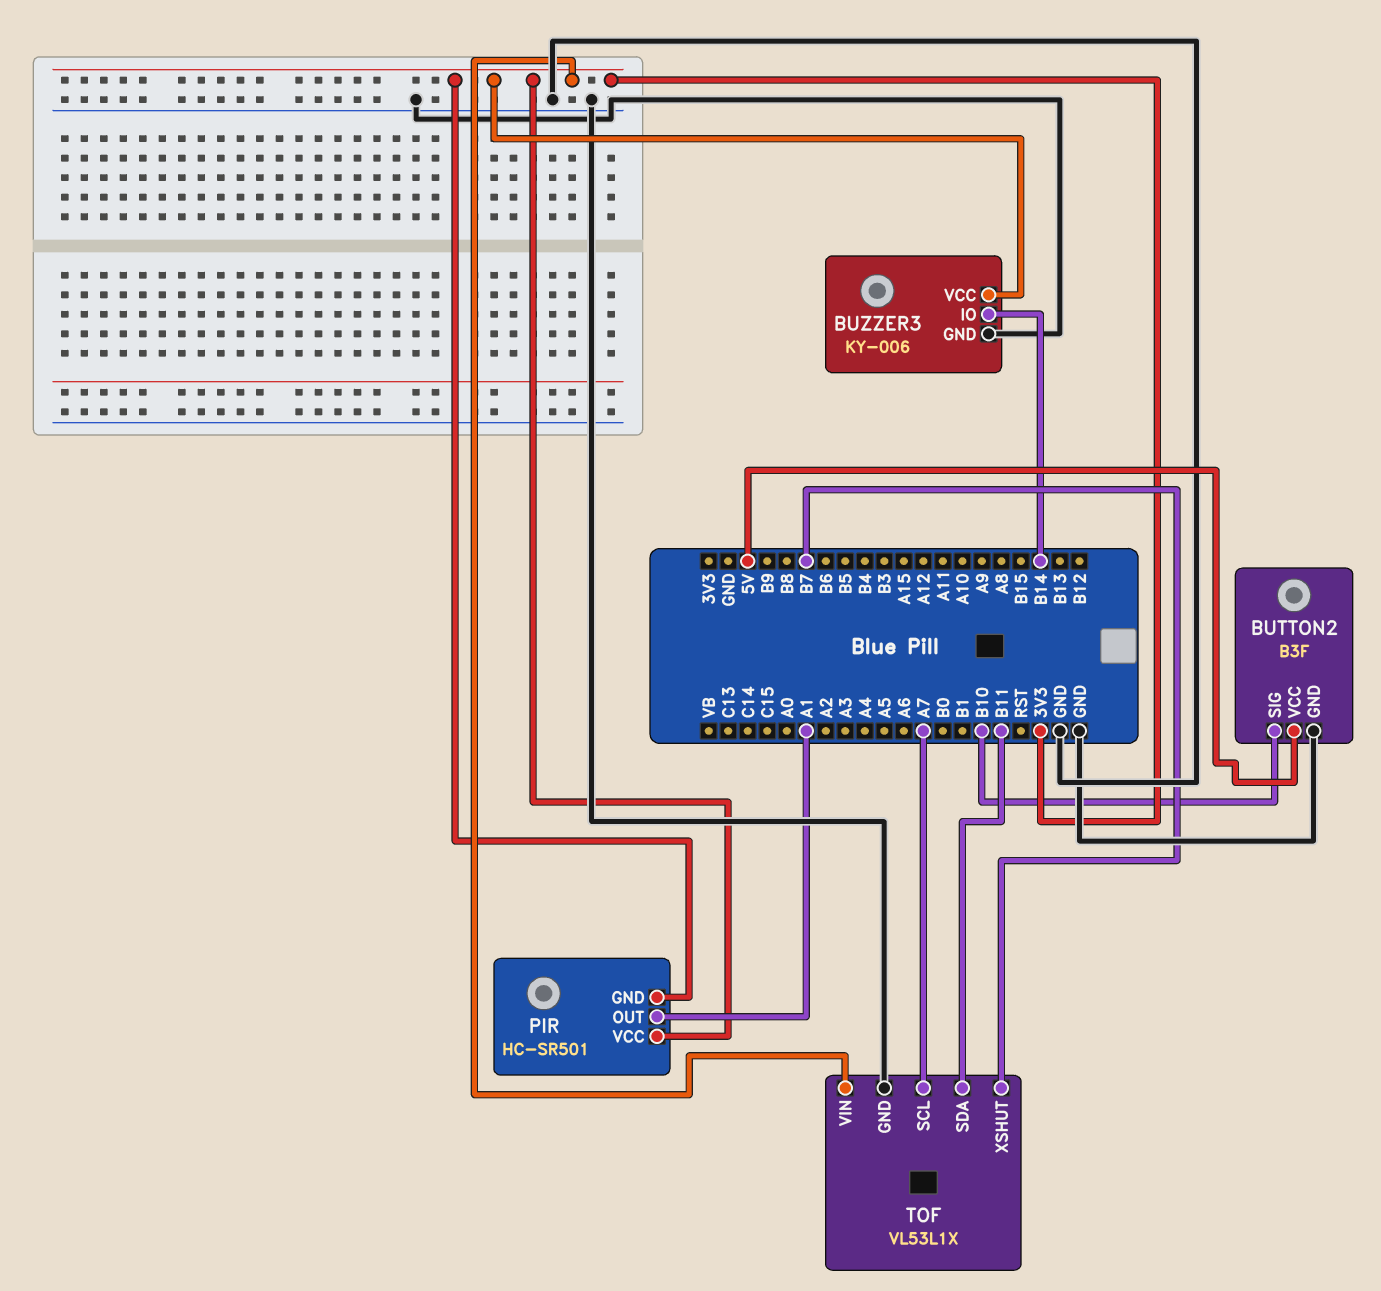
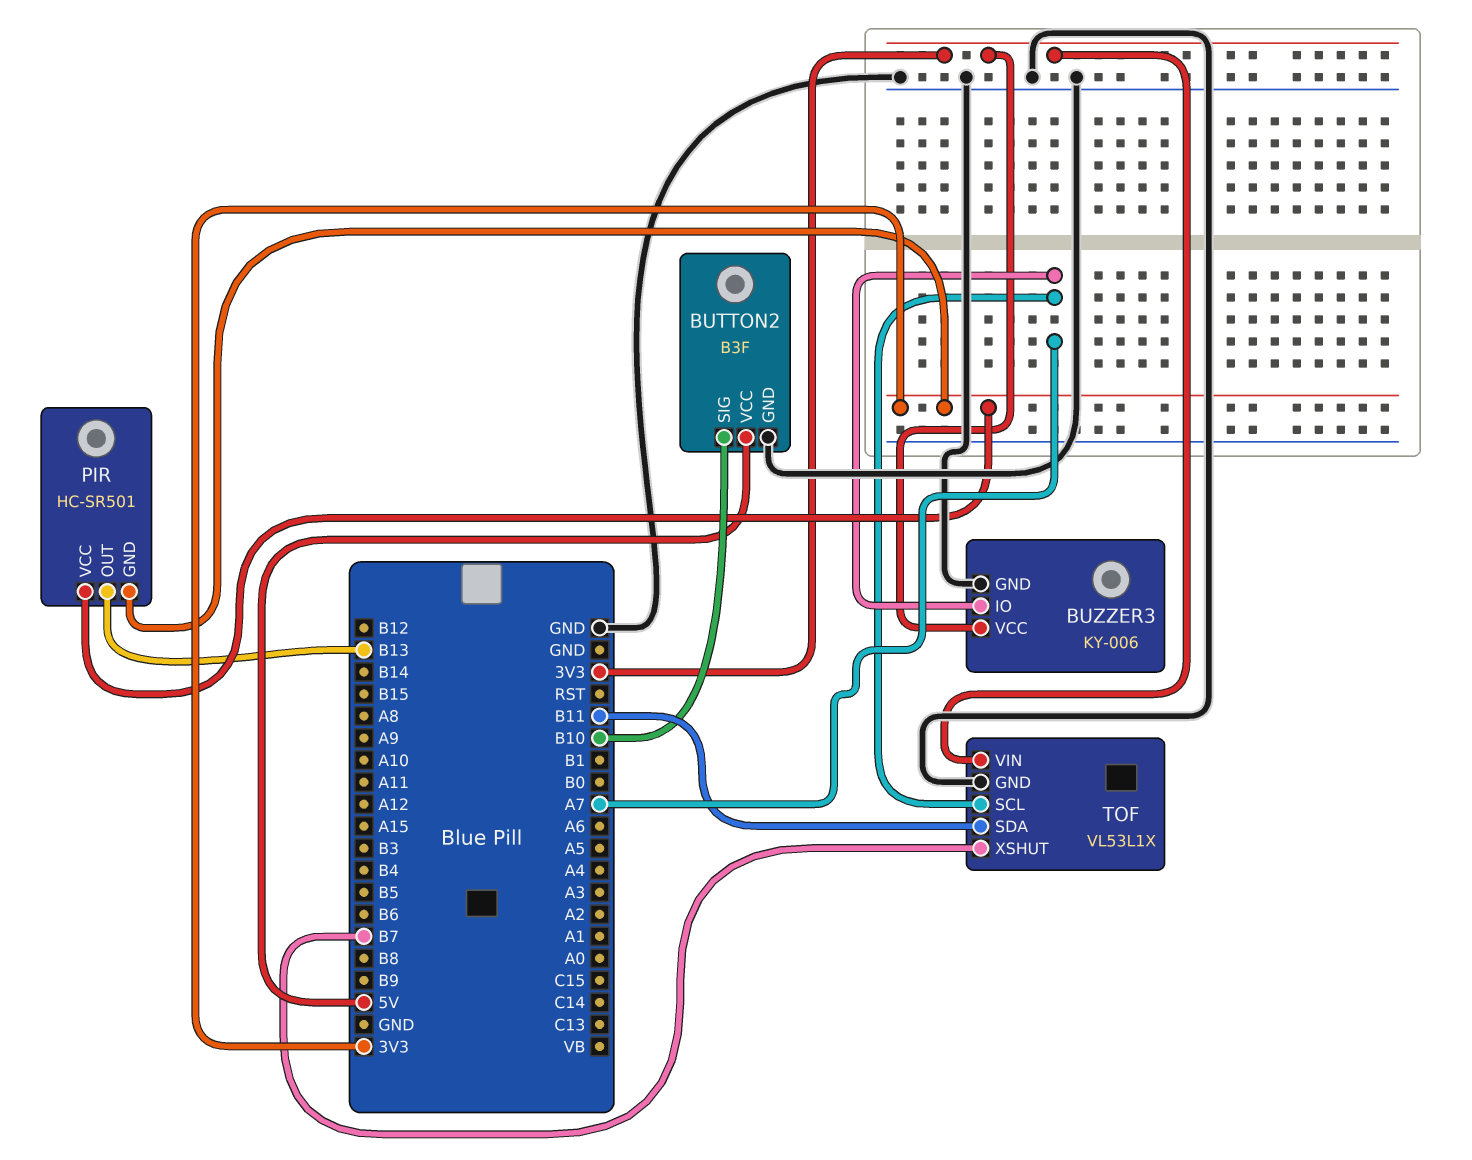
BUZZER3 pin IO: B14 -> A7
PIR pin OUT: A1 -> B13

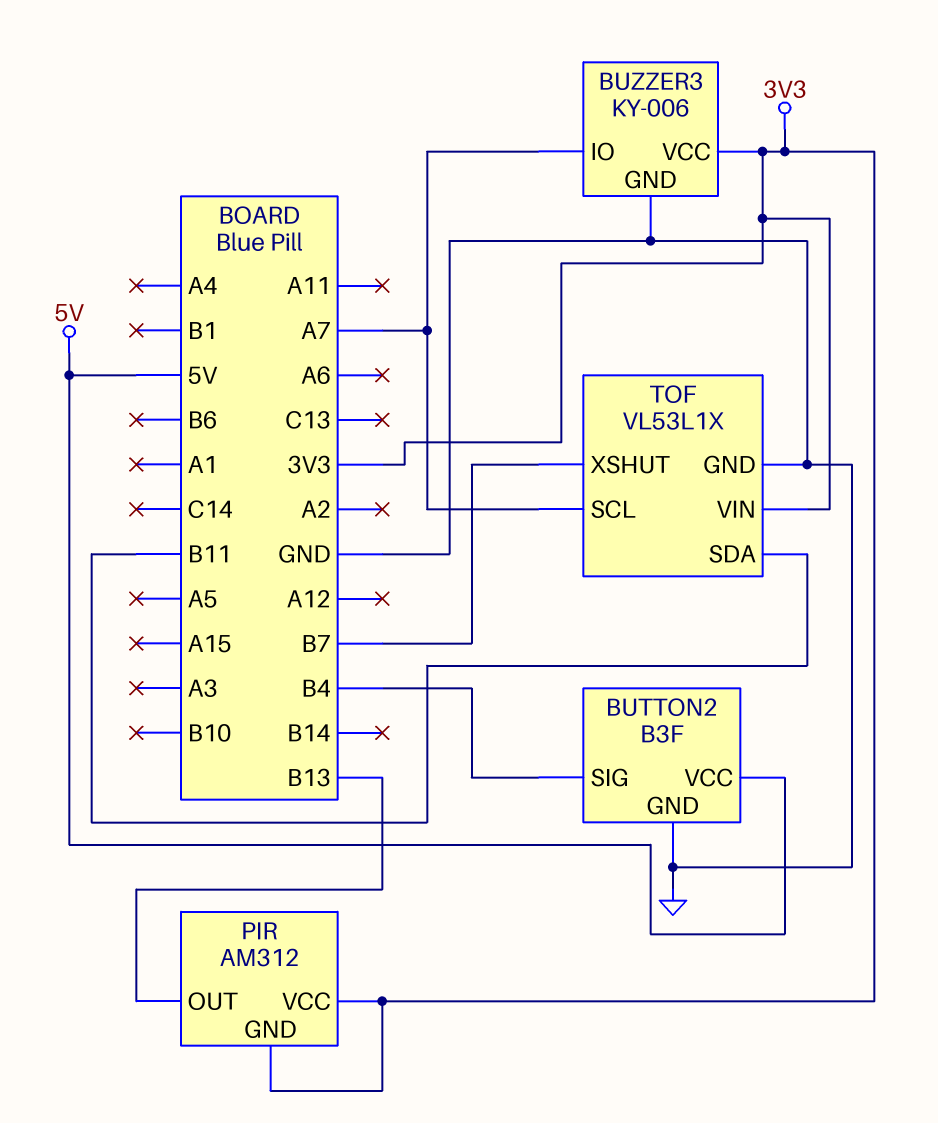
BUTTON2 pin SIG: B10 -> B4
PIR: HC-SR501 -> AM312

